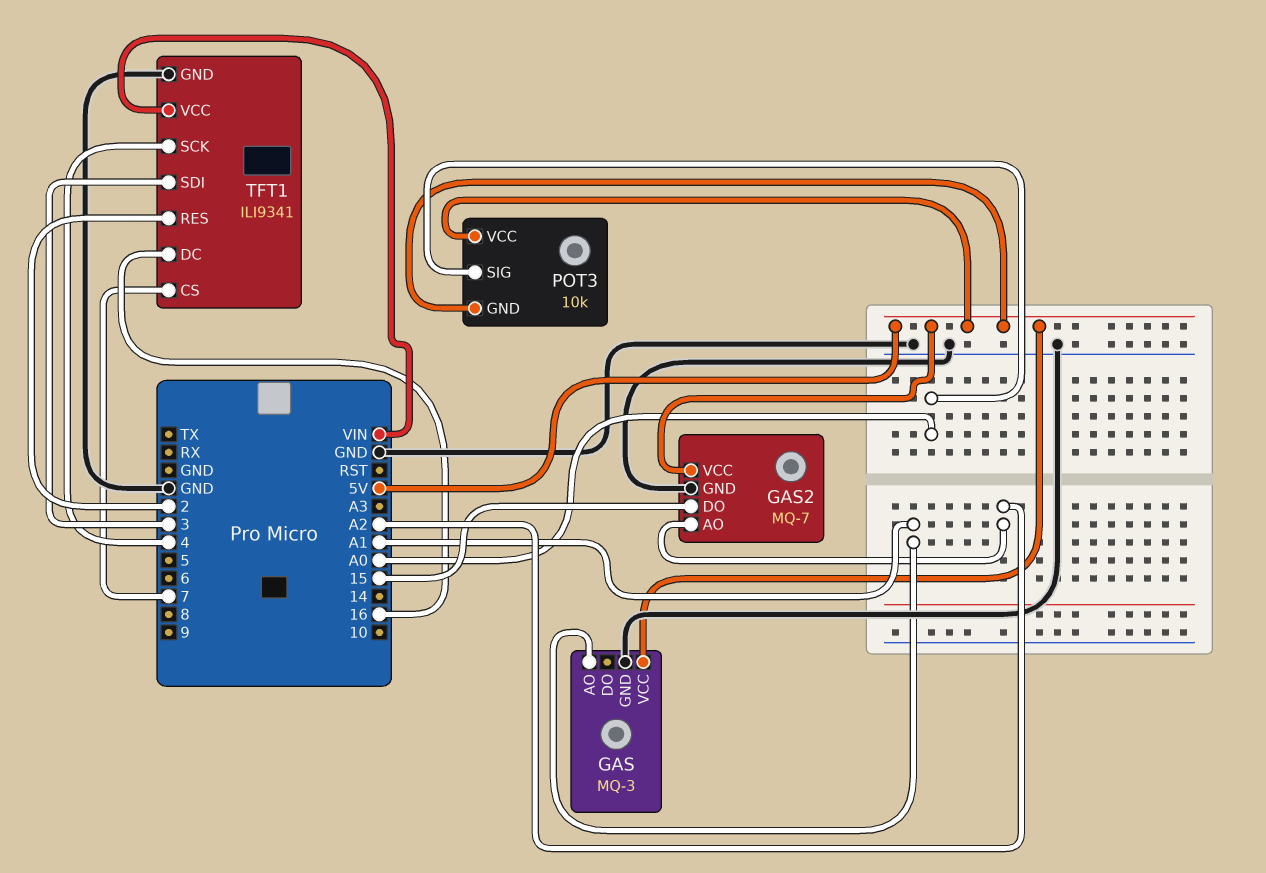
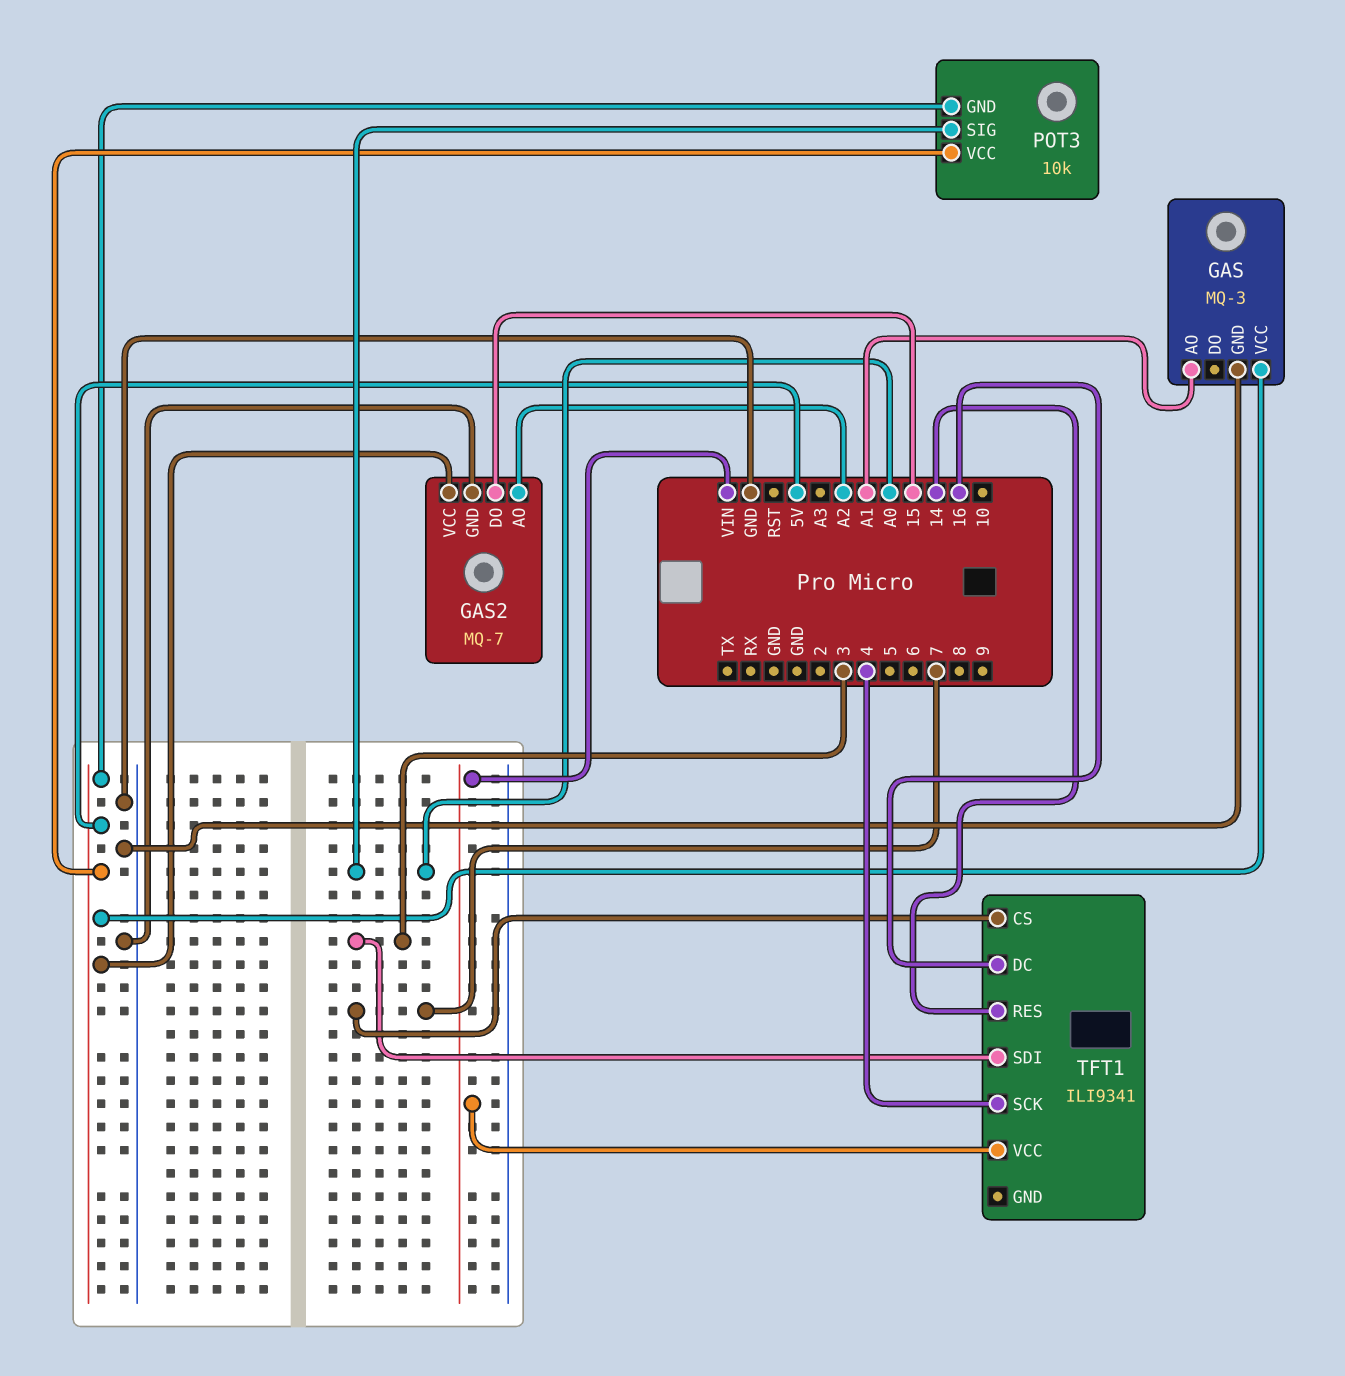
TFT1 pin GND: GND -> none
TFT1 pin RES: 2 -> 14

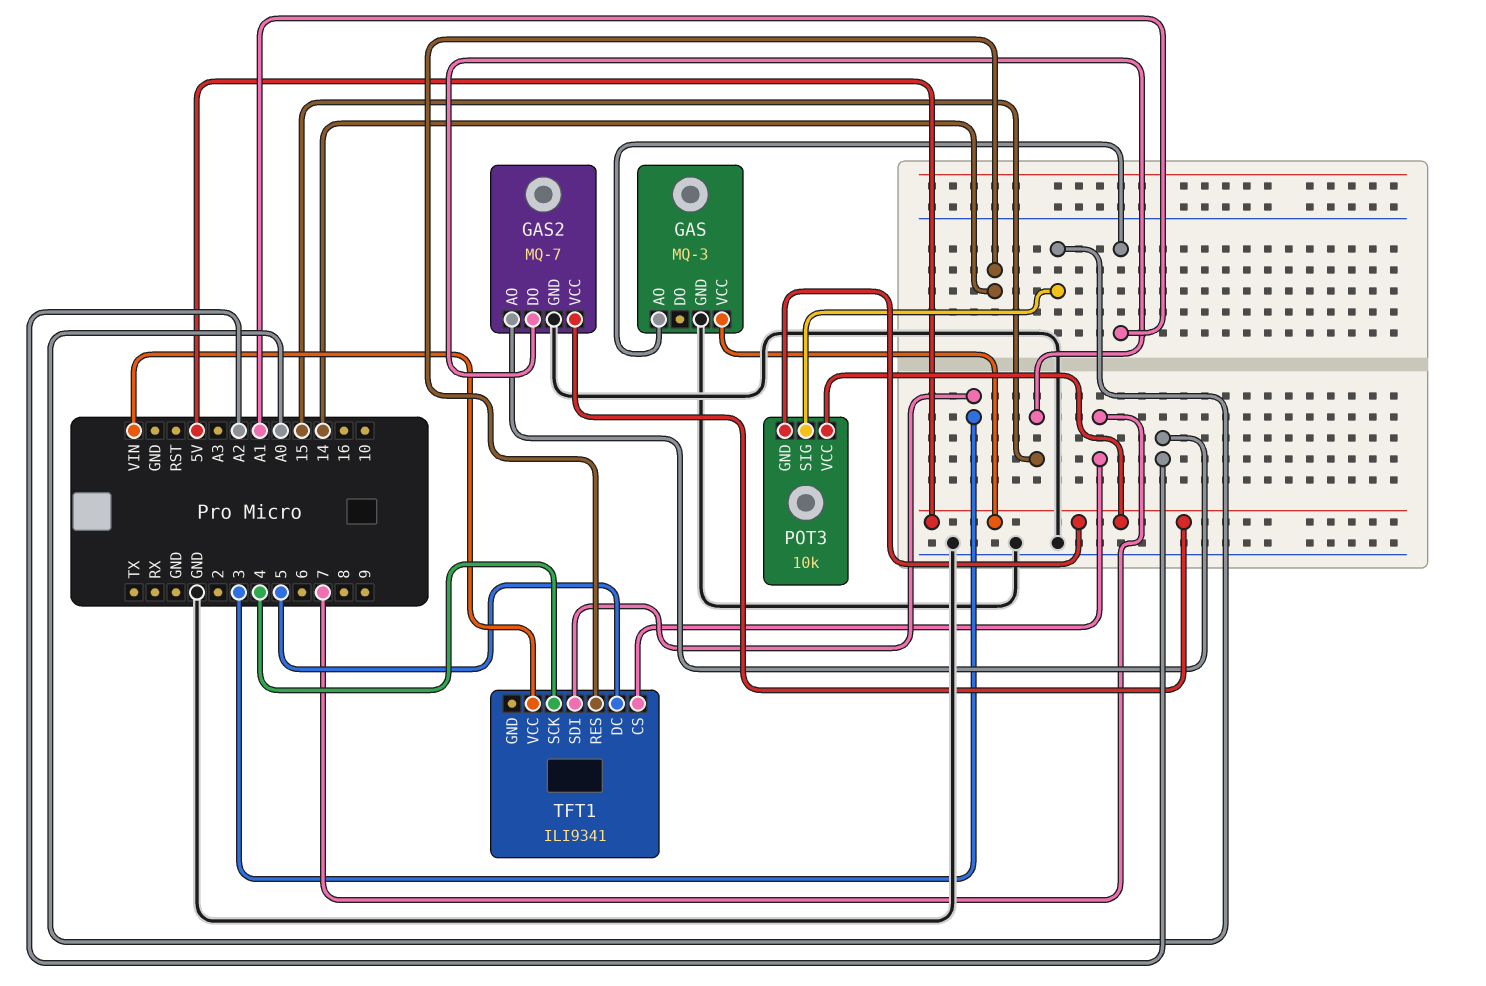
TFT1 pin DC: 16 -> 5

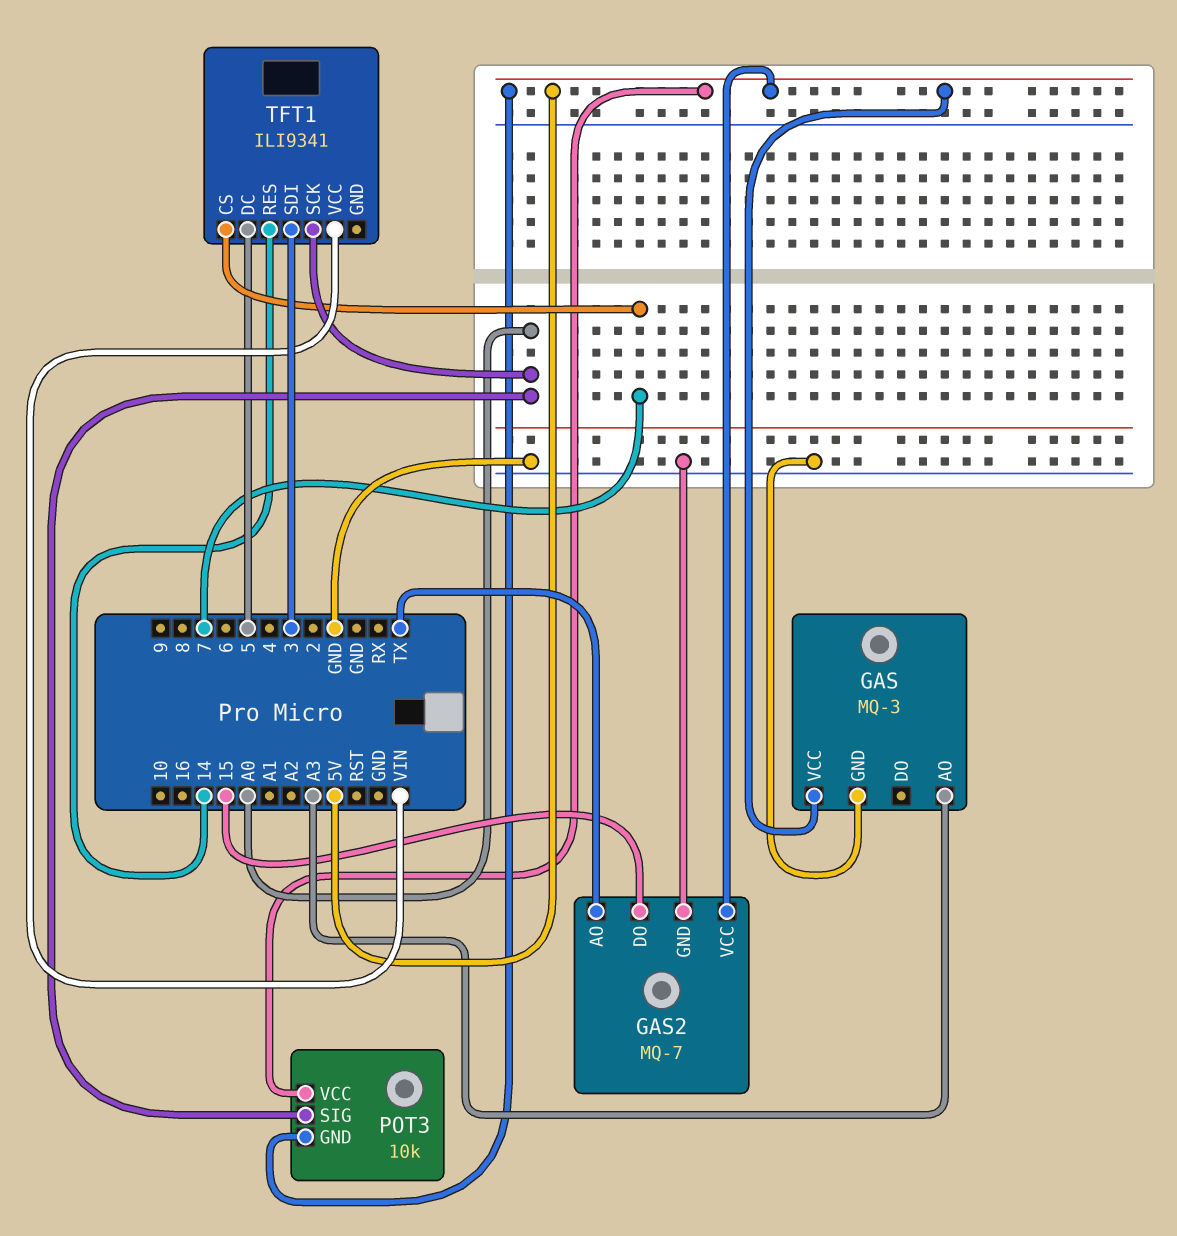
GAS pin AO: A1 -> A3
GAS2 pin AO: A2 -> TX
TFT1 pin SCK: 4 -> A0

